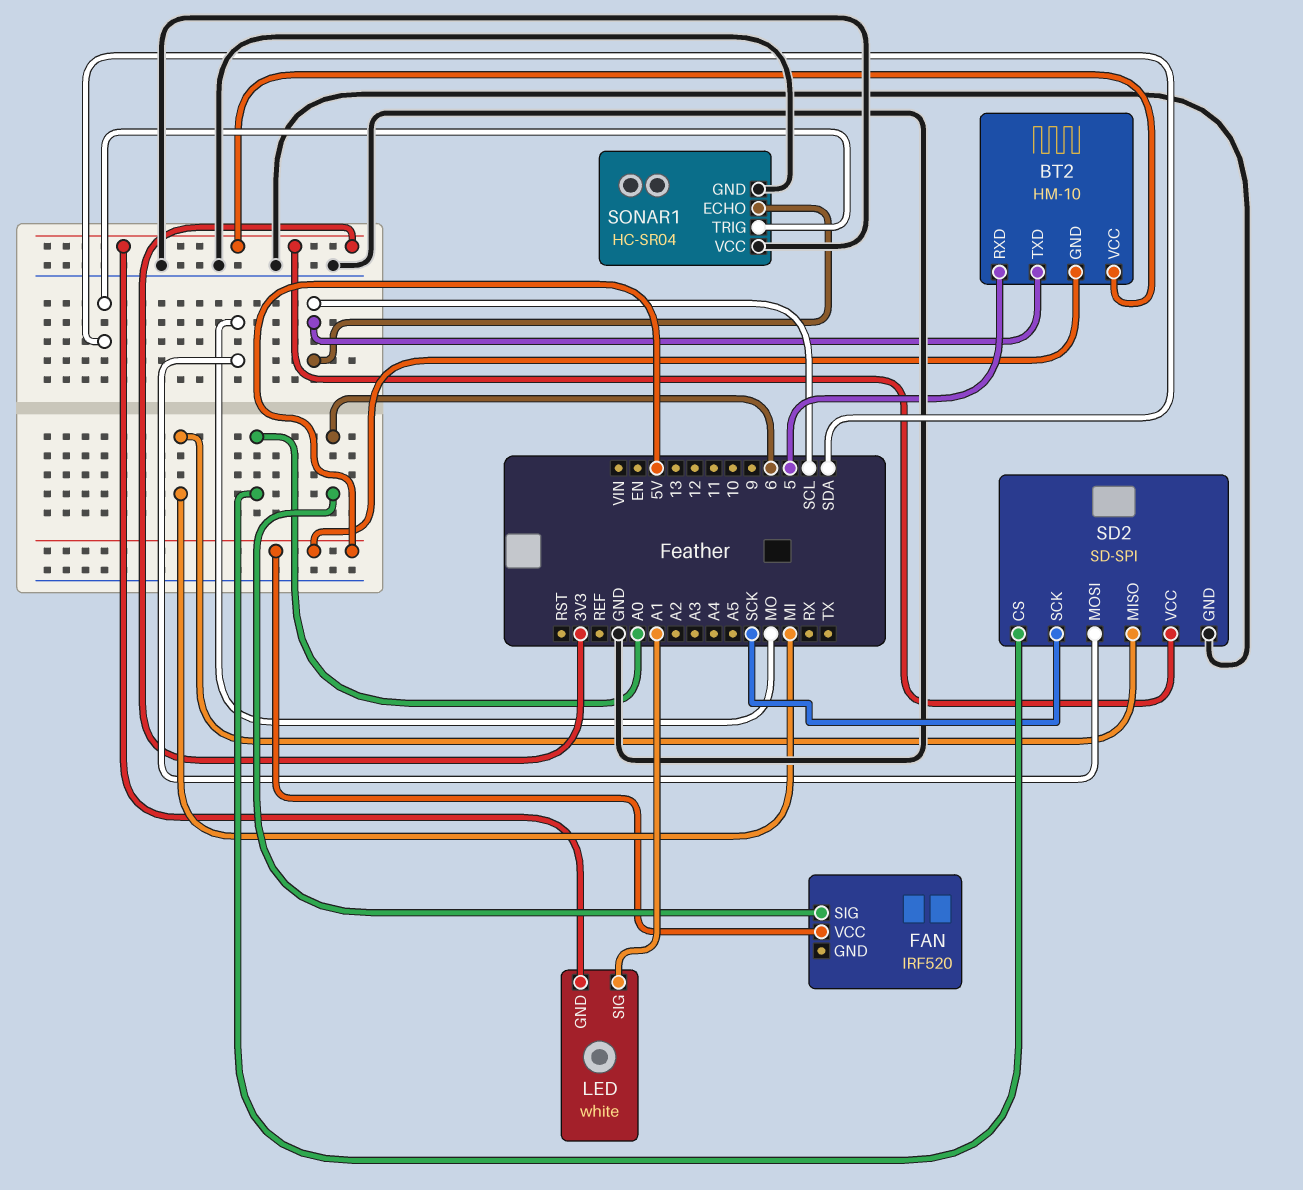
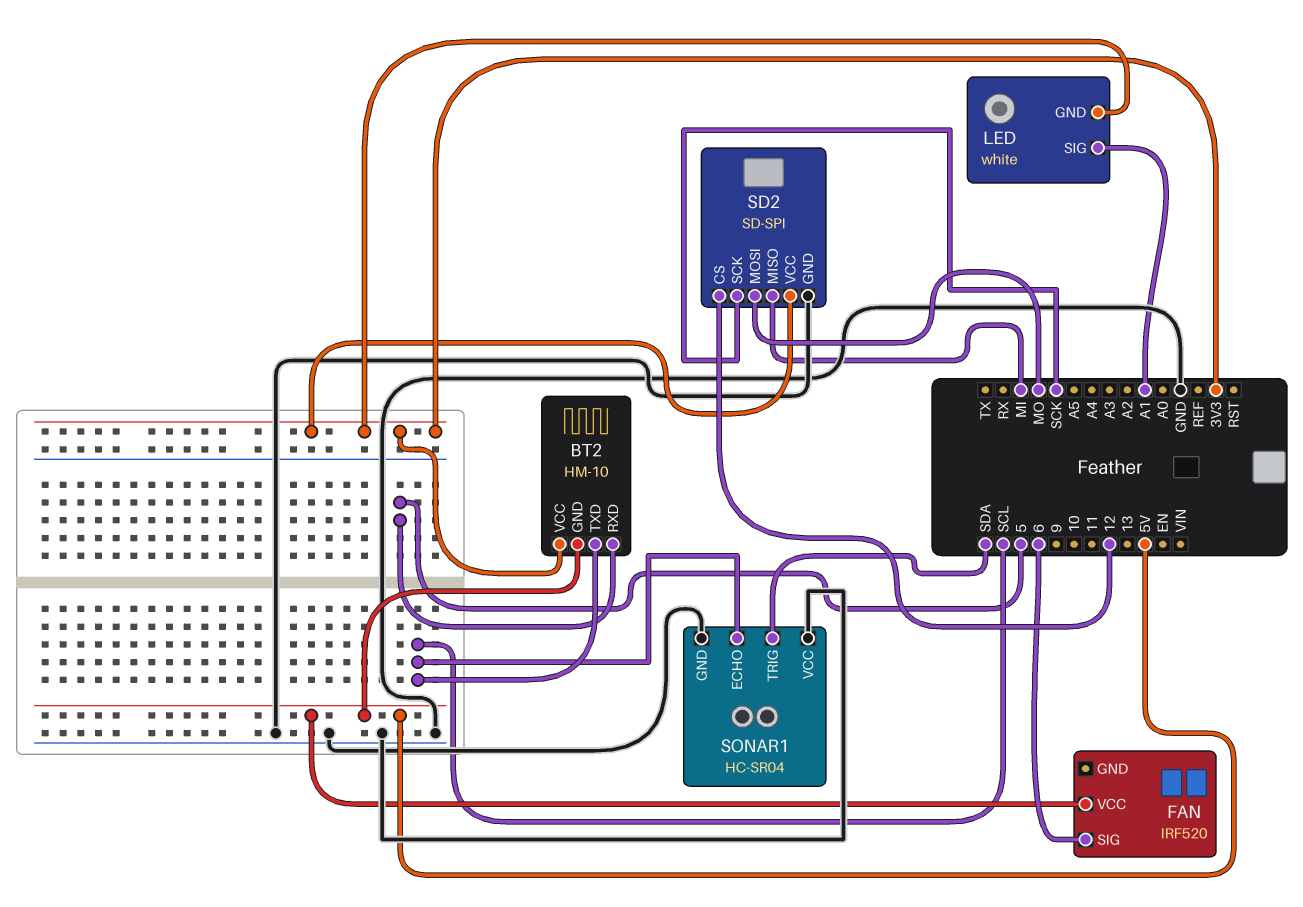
SD2 pin CS: A0 -> 12

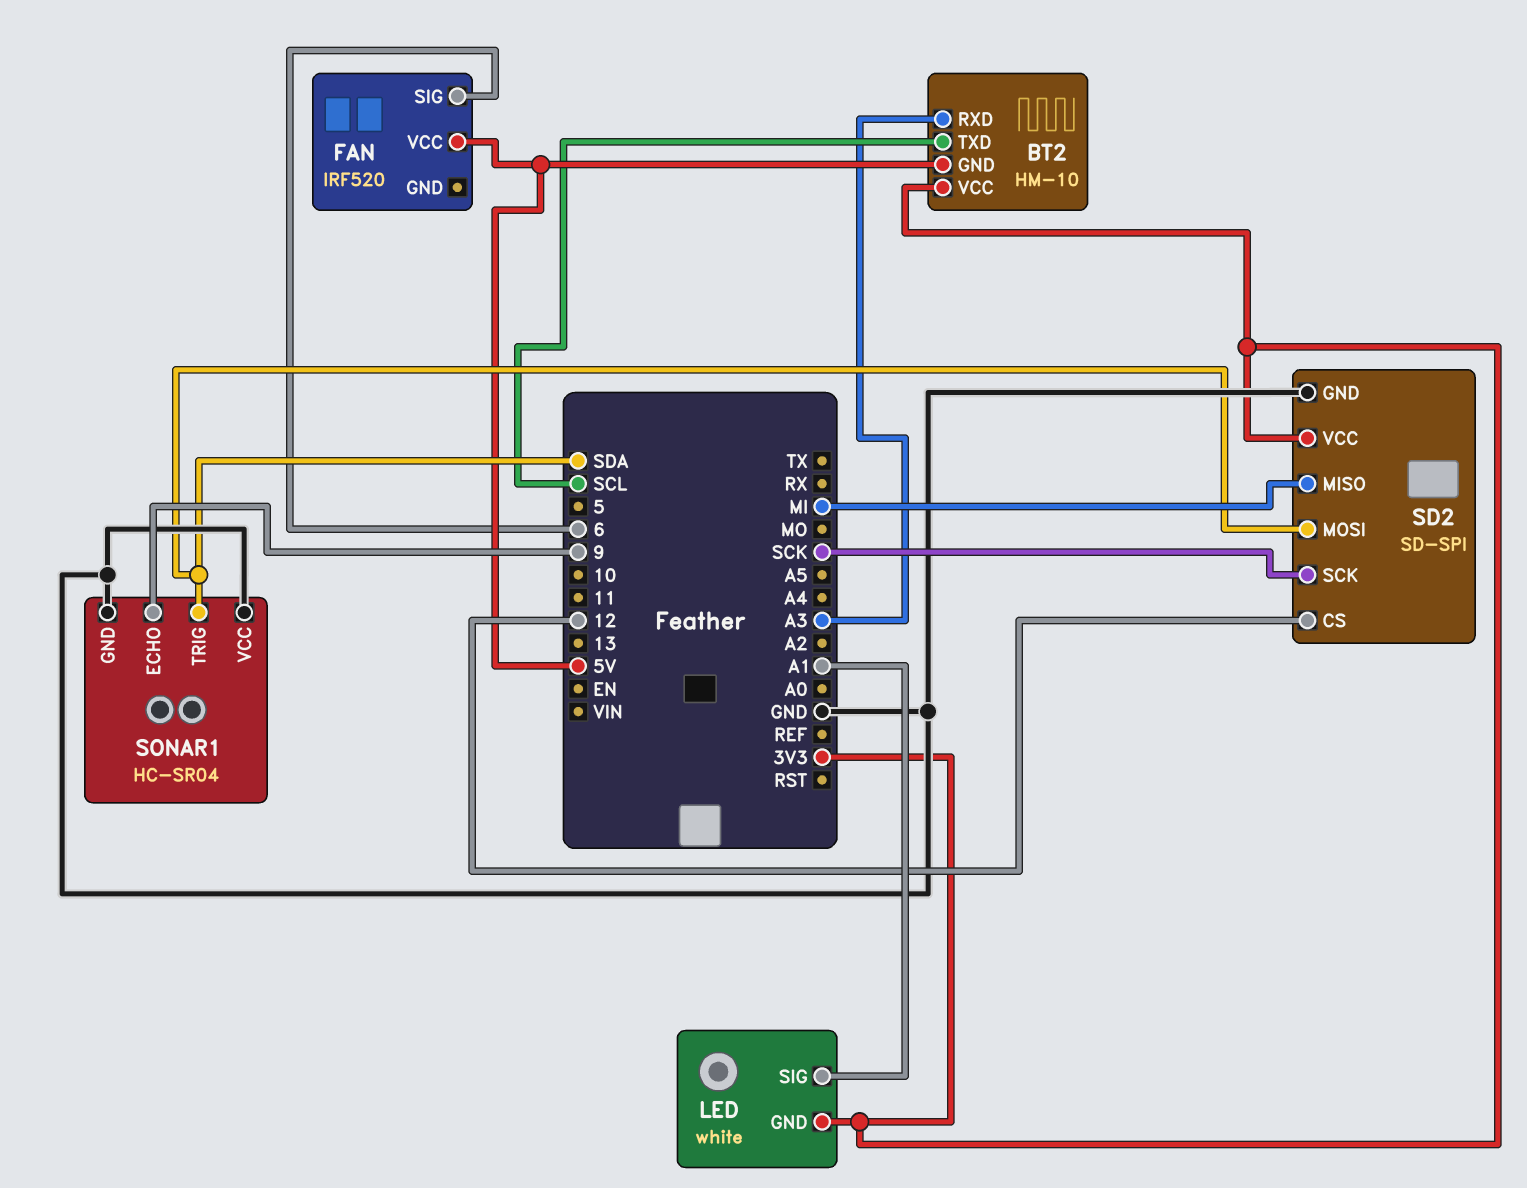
BT2 pin RXD: 5 -> A3
SD2 pin MOSI: MO -> SDA
SONAR1 pin ECHO: SCL -> 9

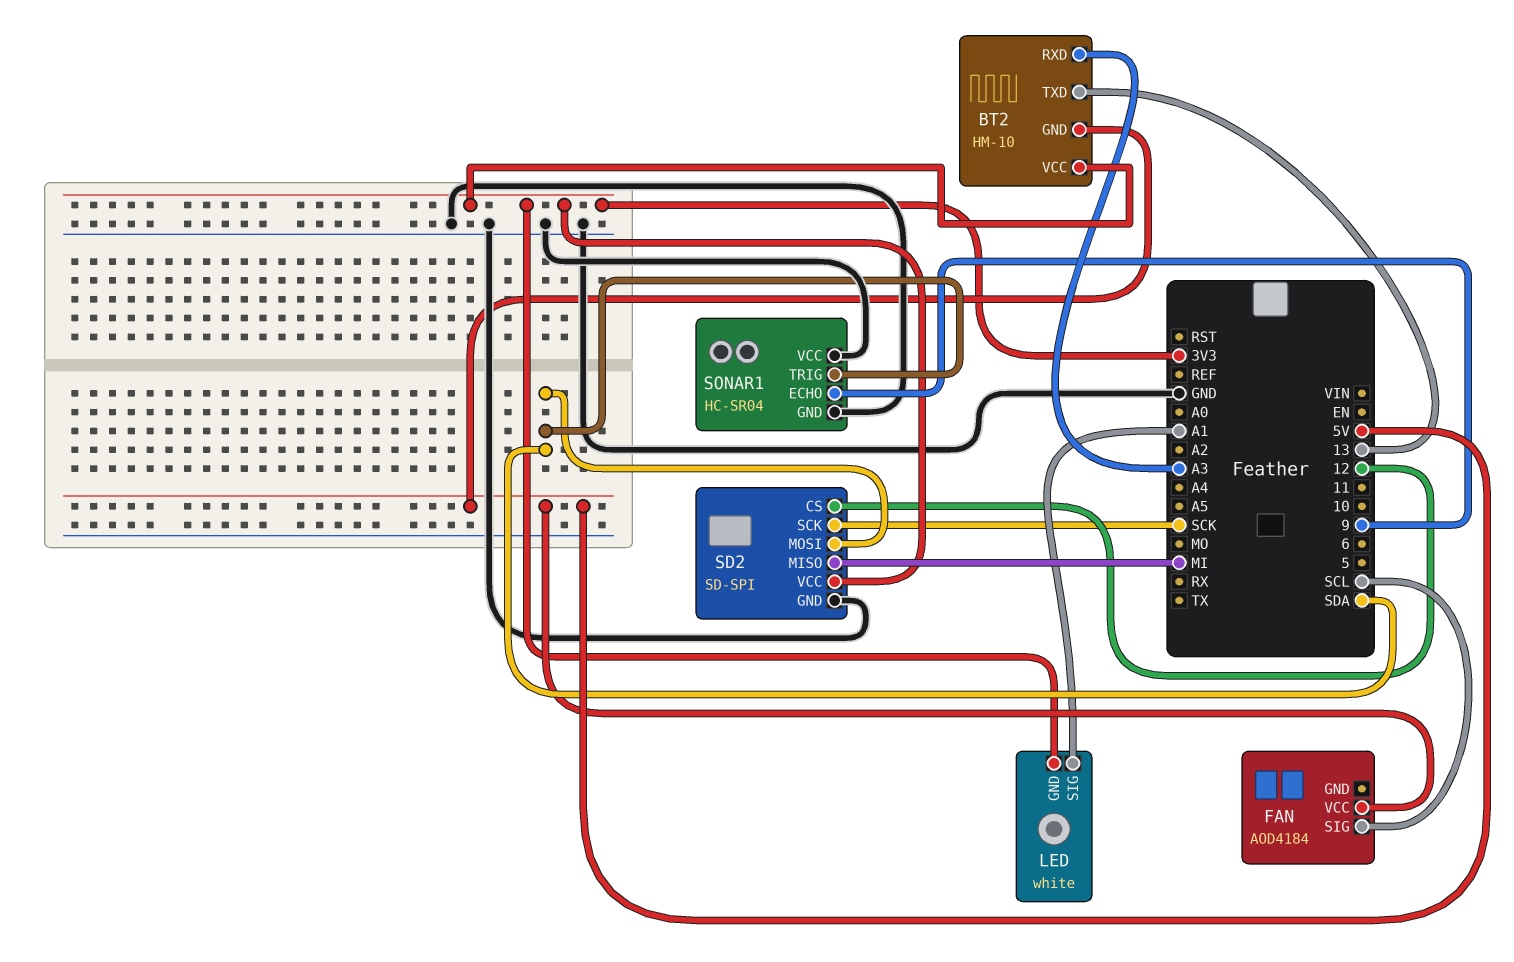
BT2 pin TXD: SCL -> 13
FAN: IRF520 -> AOD4184
FAN pin SIG: 6 -> SCL

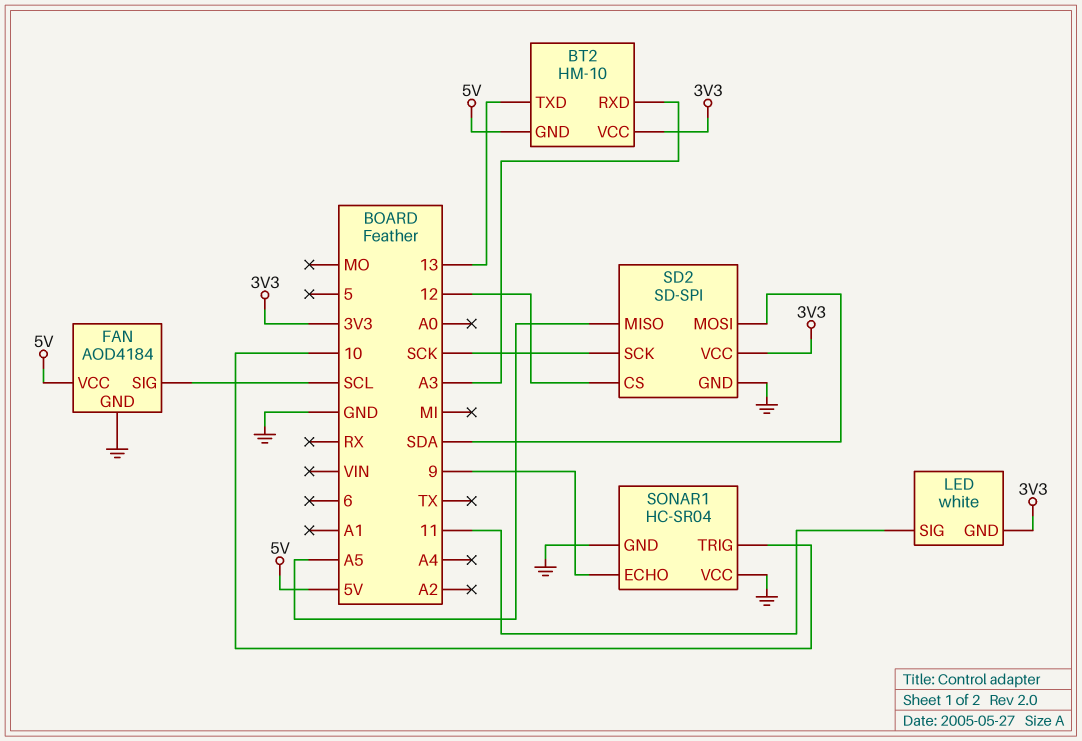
FAN pin GND: none -> GND
LED pin SIG: A1 -> 11
SD2 pin MISO: MI -> A5
SONAR1 pin TRIG: SDA -> 10

